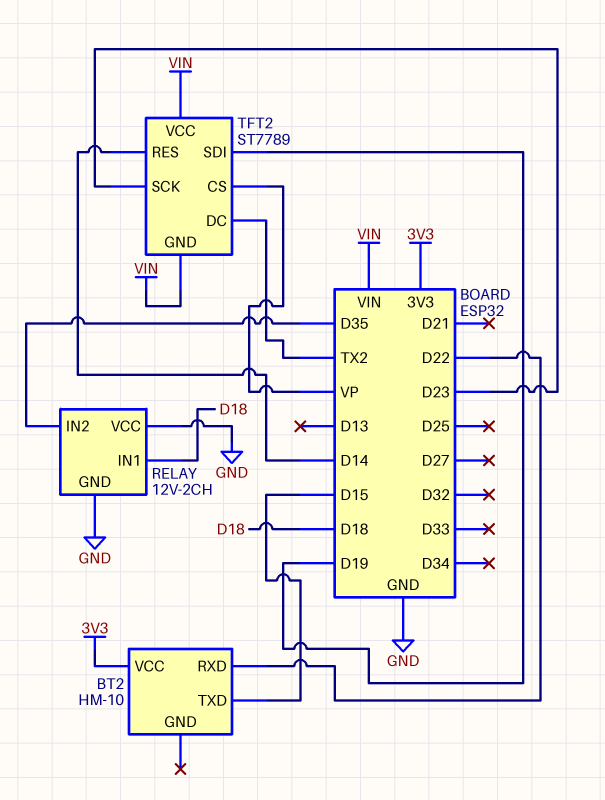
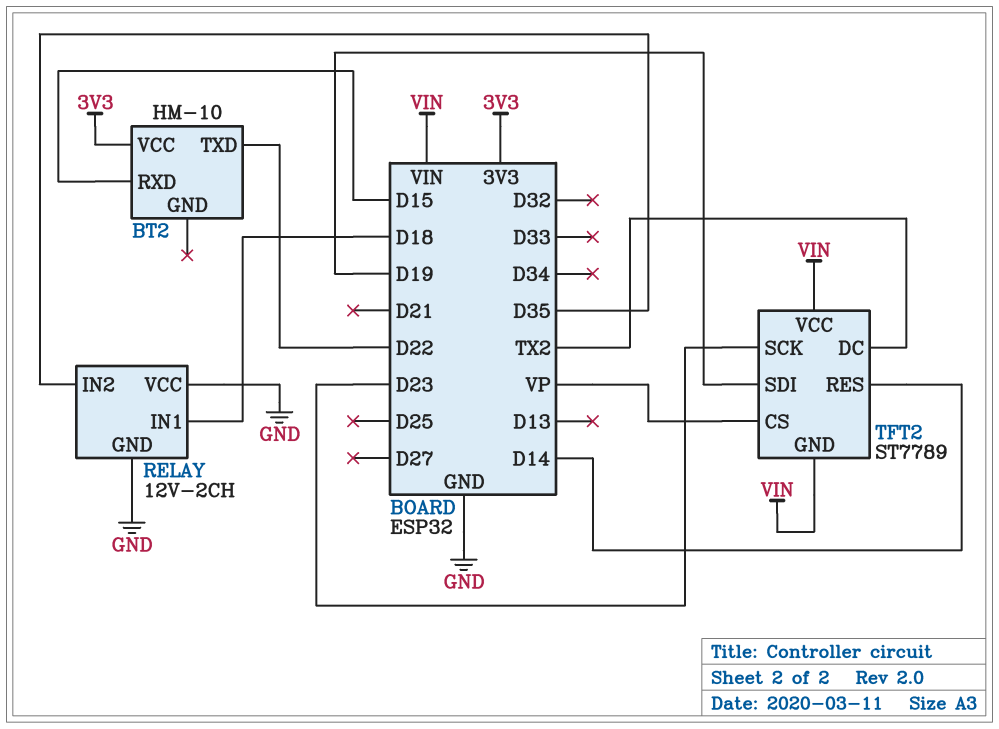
BT2 pin RXD: D22 -> D15
BT2 pin TXD: D15 -> D22

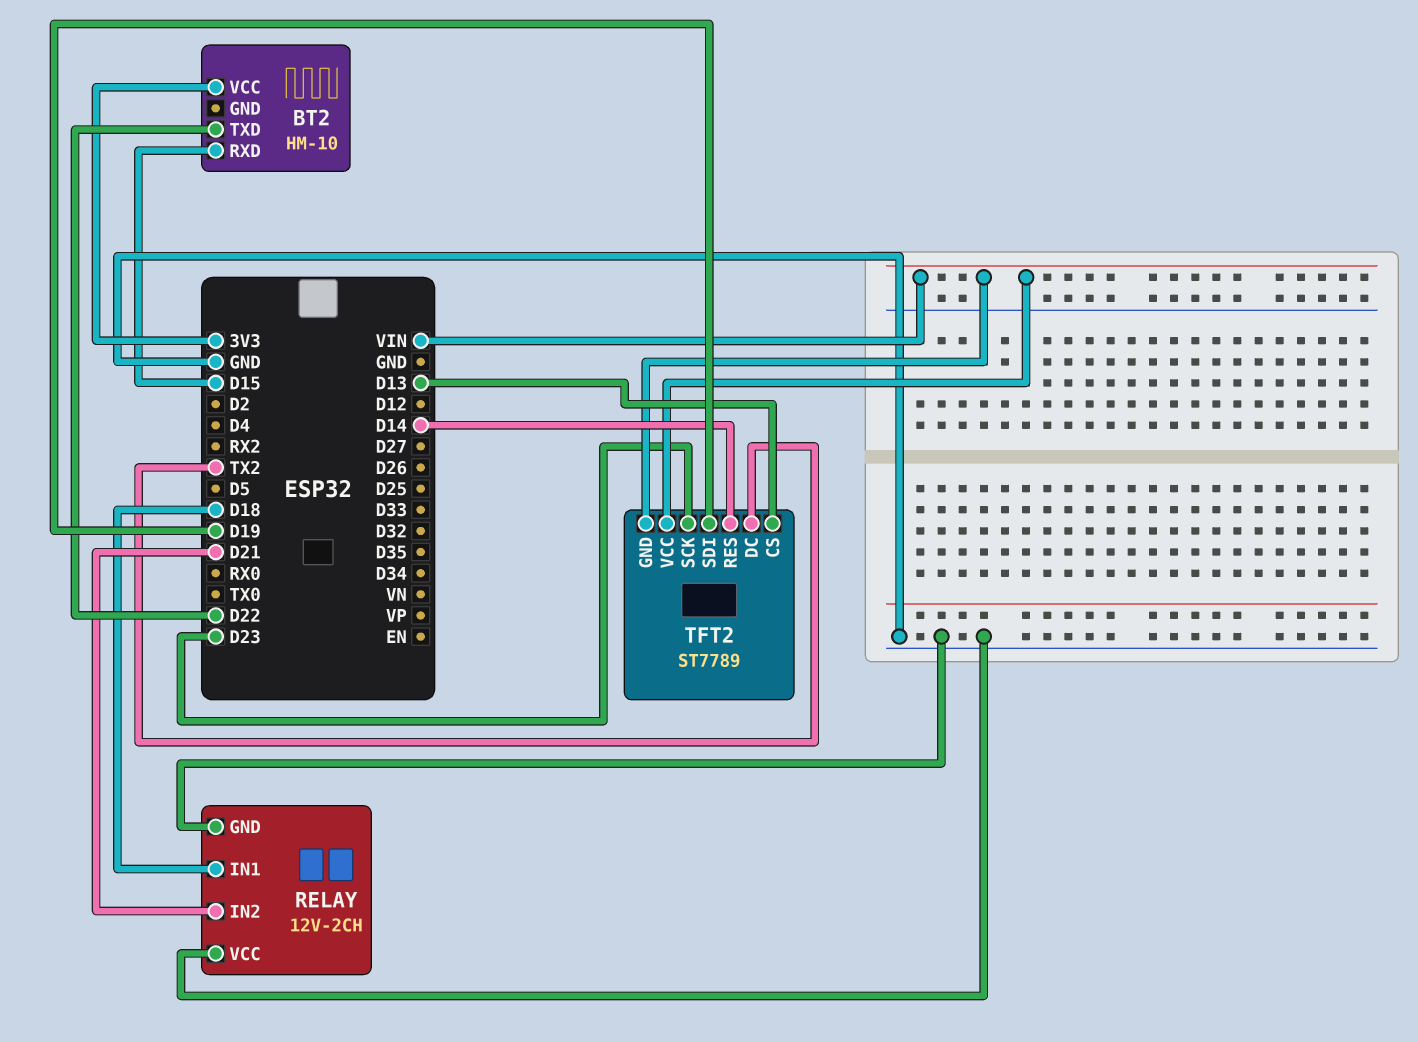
RELAY pin IN2: D35 -> D21
TFT2 pin CS: VP -> D13

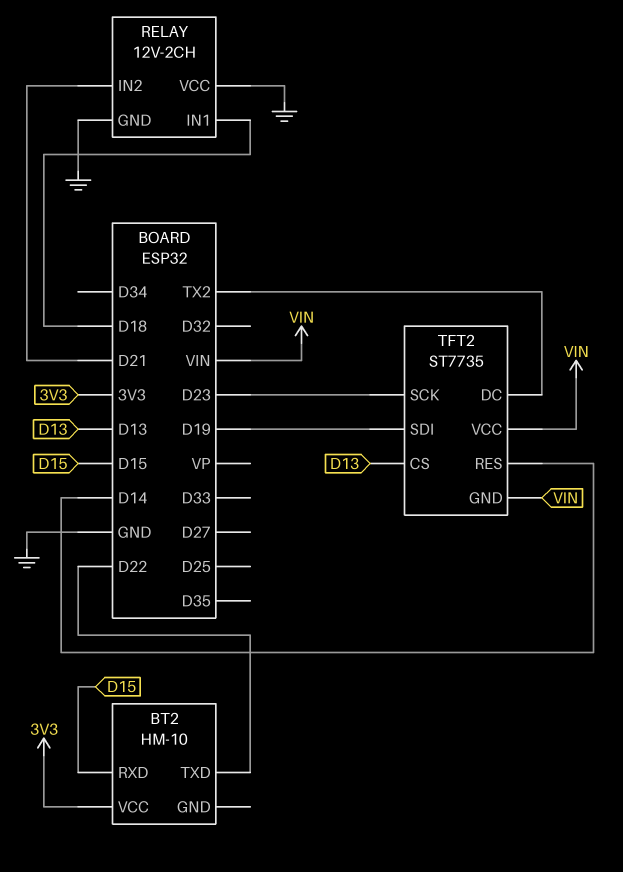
TFT2: ST7789 -> ST7735

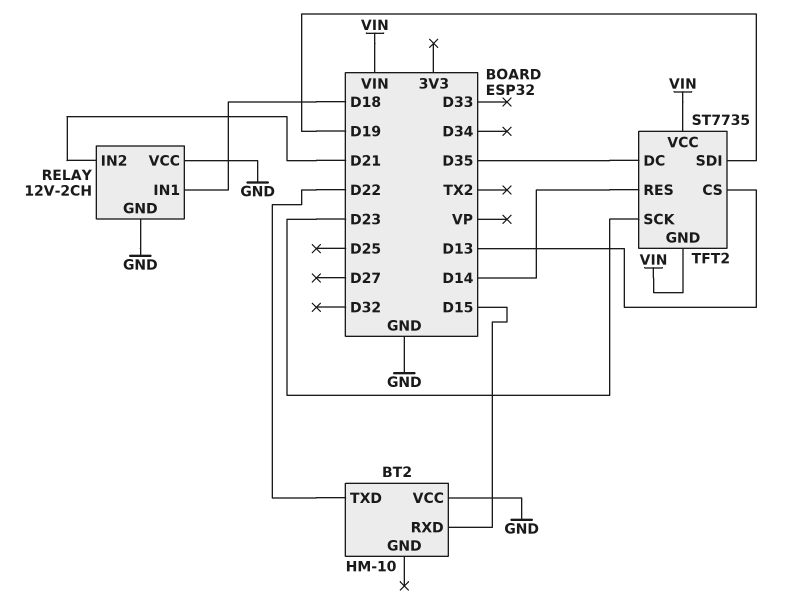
BT2 pin VCC: 3V3 -> GND
TFT2 pin DC: TX2 -> D35

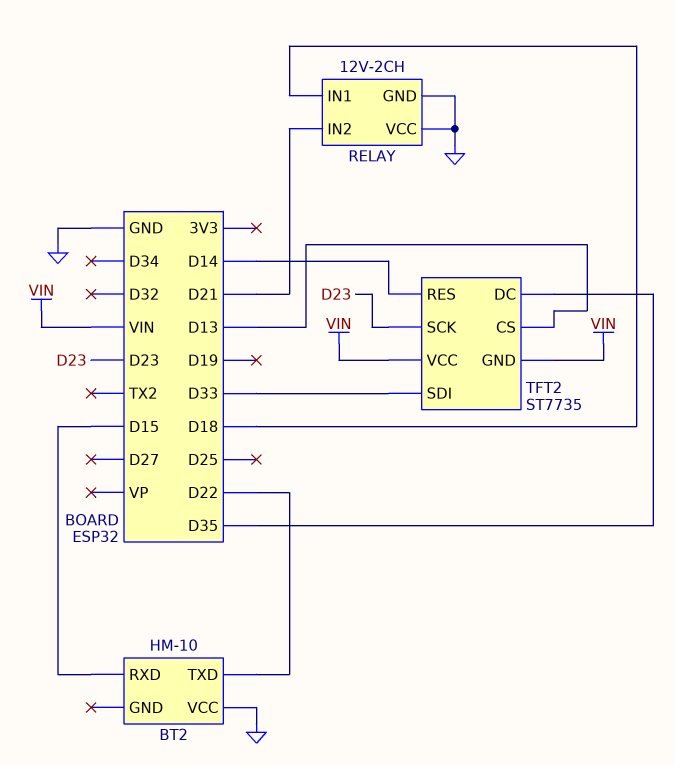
TFT2 pin SDI: D19 -> D33

